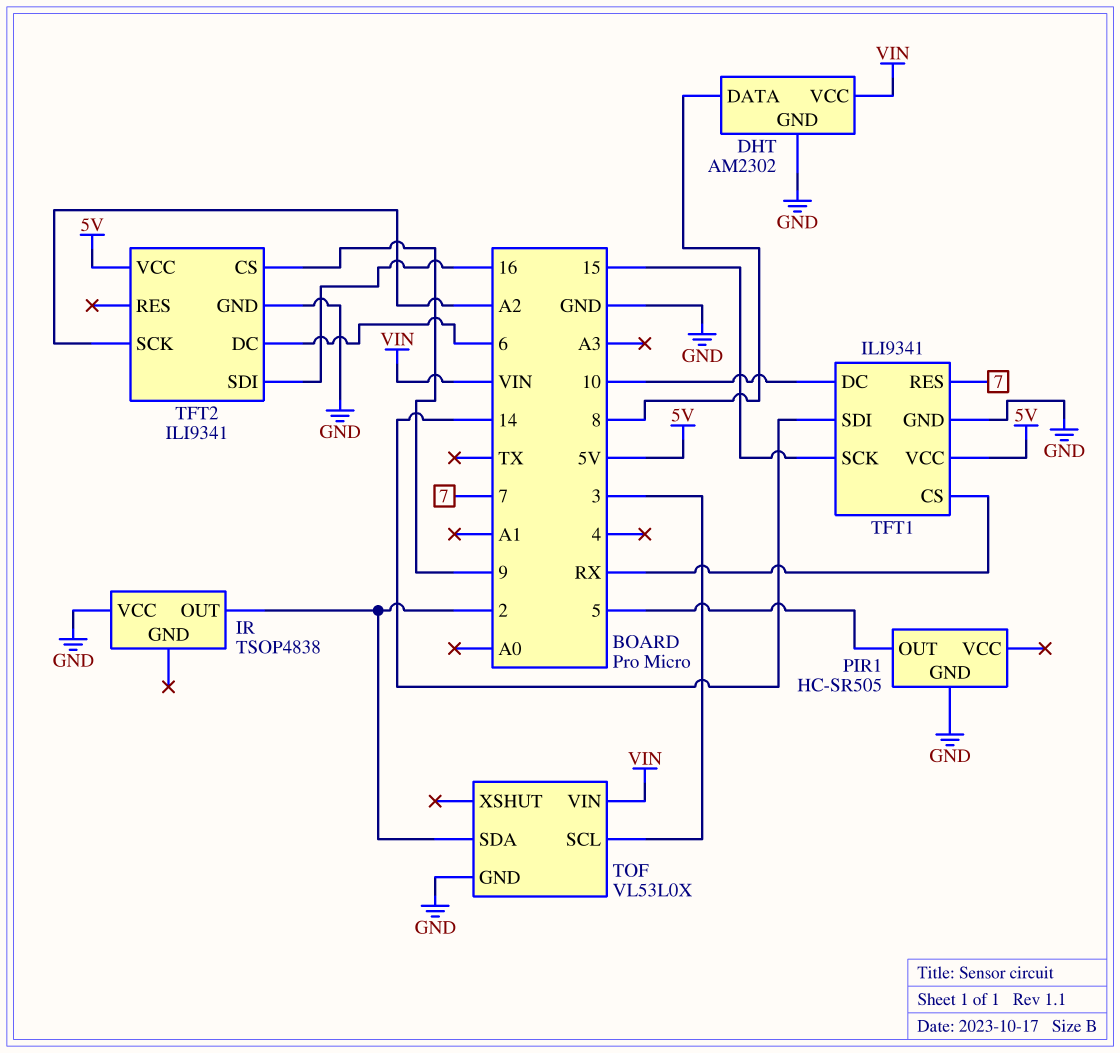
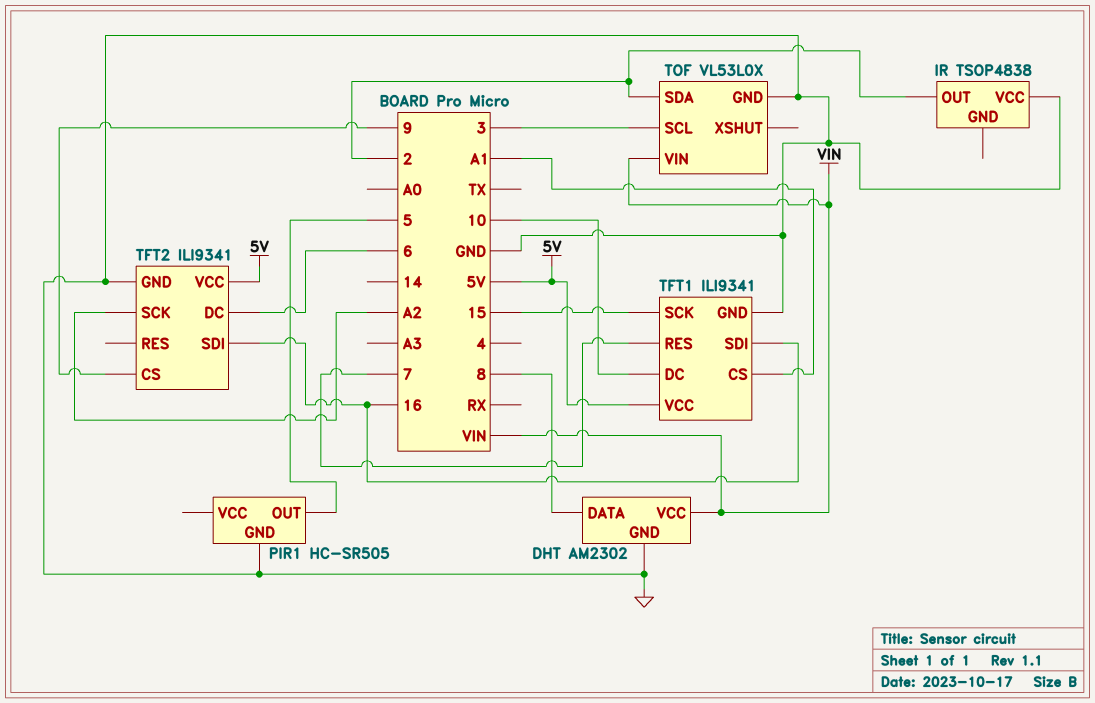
TFT1 pin CS: RX -> A1
TFT1 pin SDI: 14 -> 16

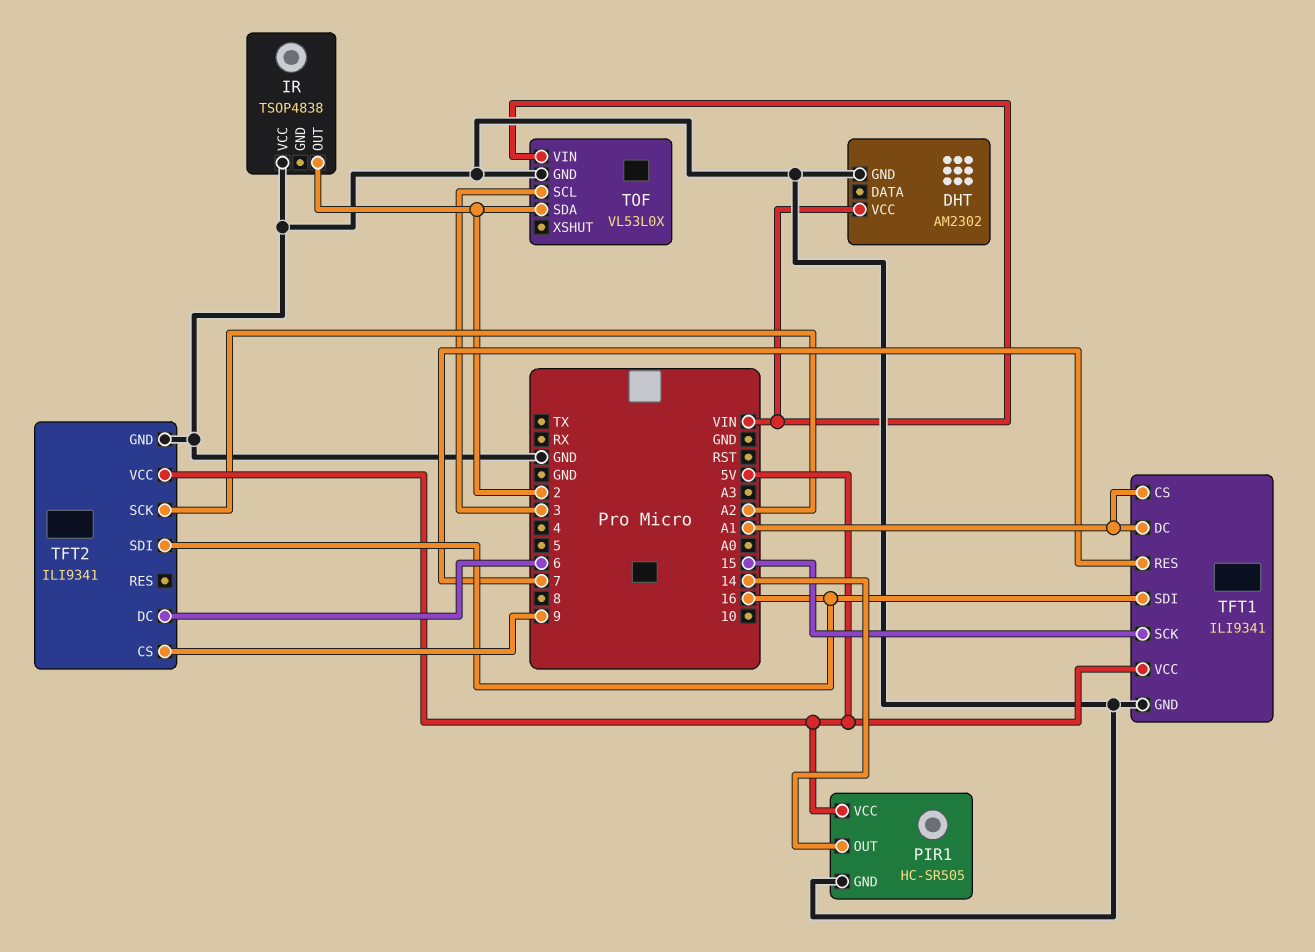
DHT pin DATA: 8 -> none
PIR1 pin OUT: 5 -> 14
PIR1 pin VCC: none -> 5V
TFT1 pin DC: 10 -> A1

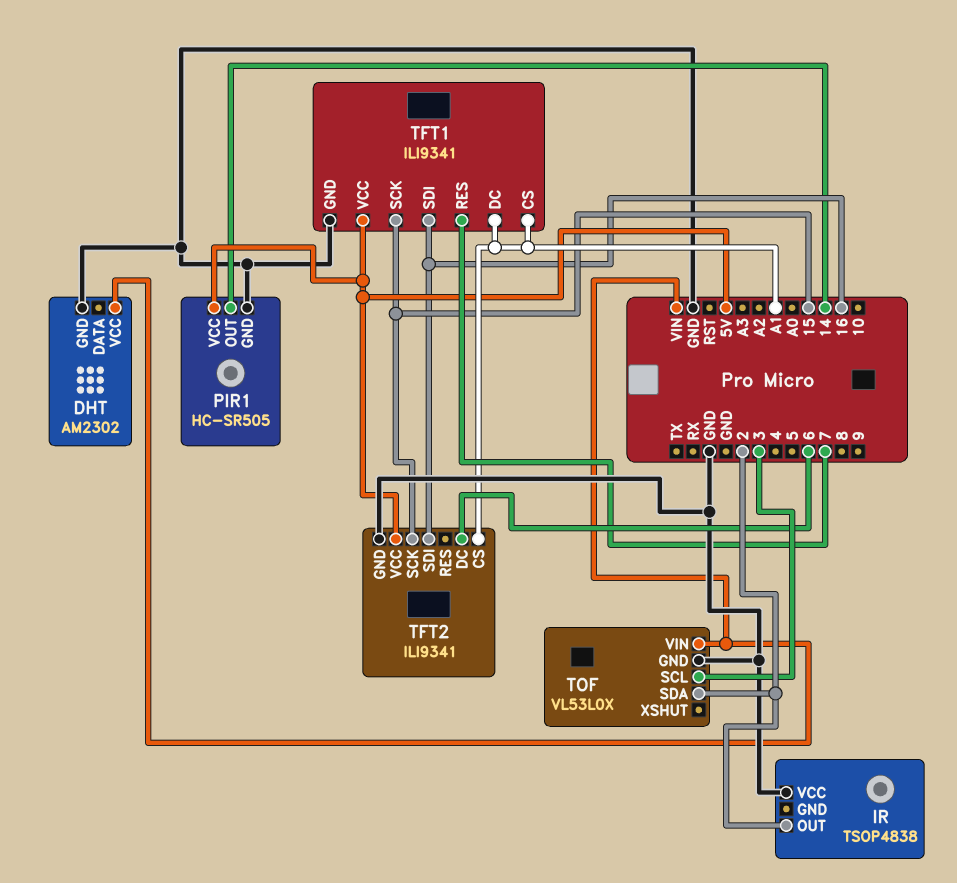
TFT2 pin CS: 9 -> A1
TFT2 pin SCK: A2 -> 15

